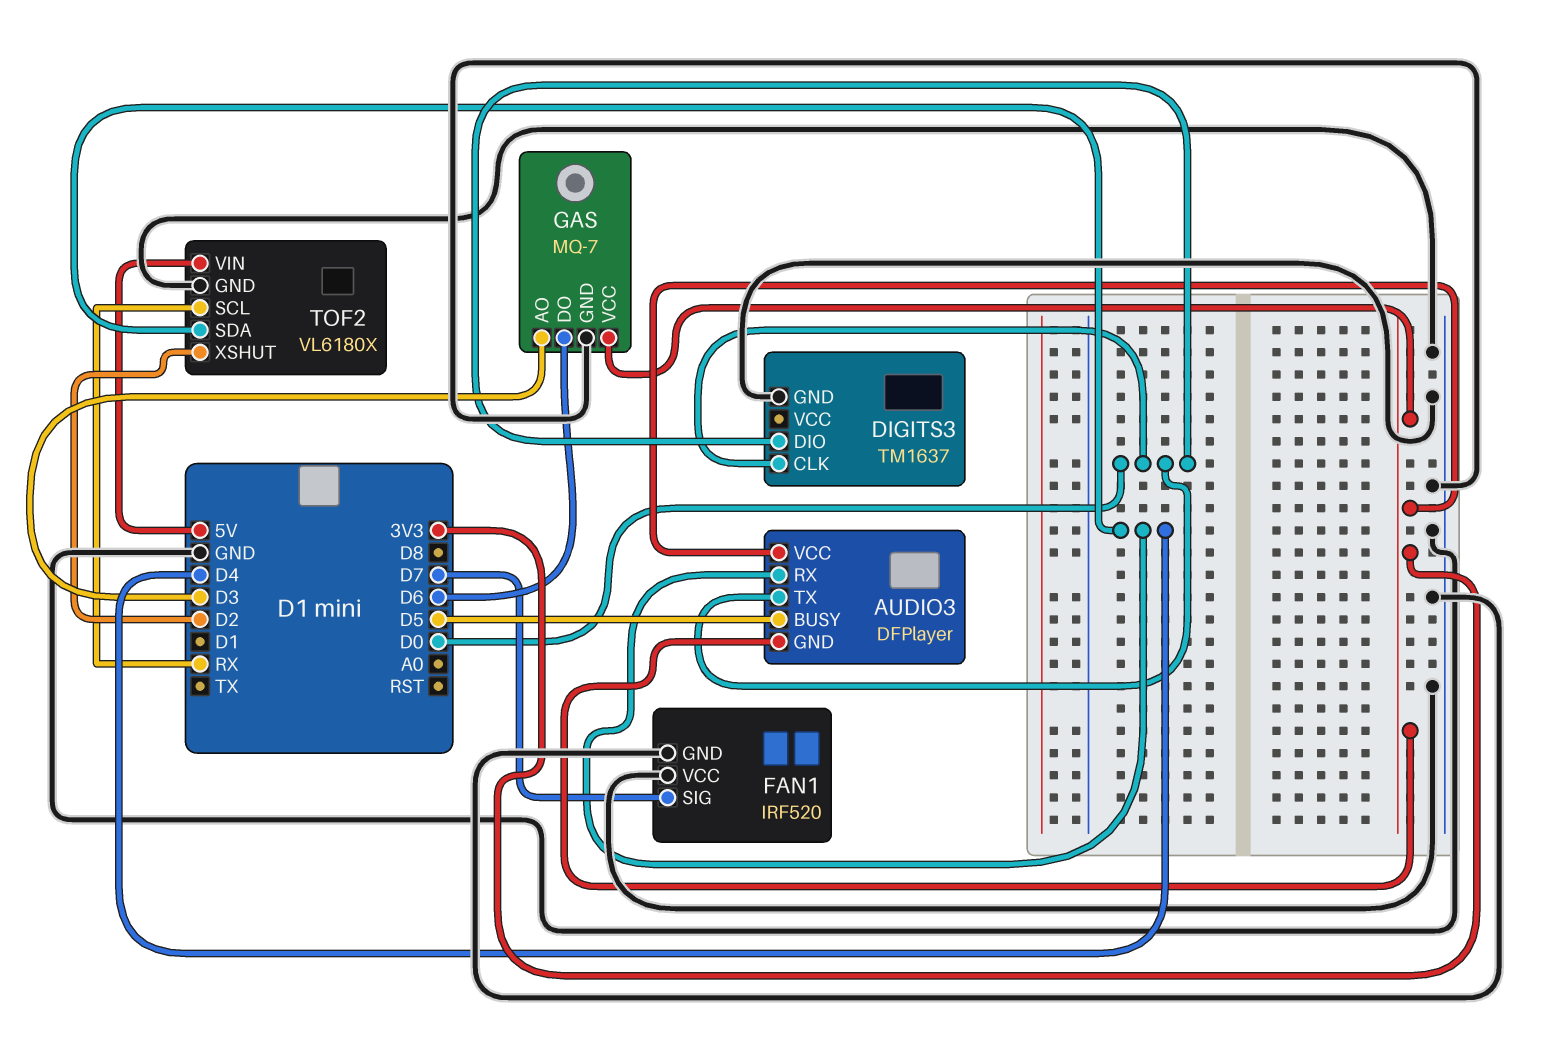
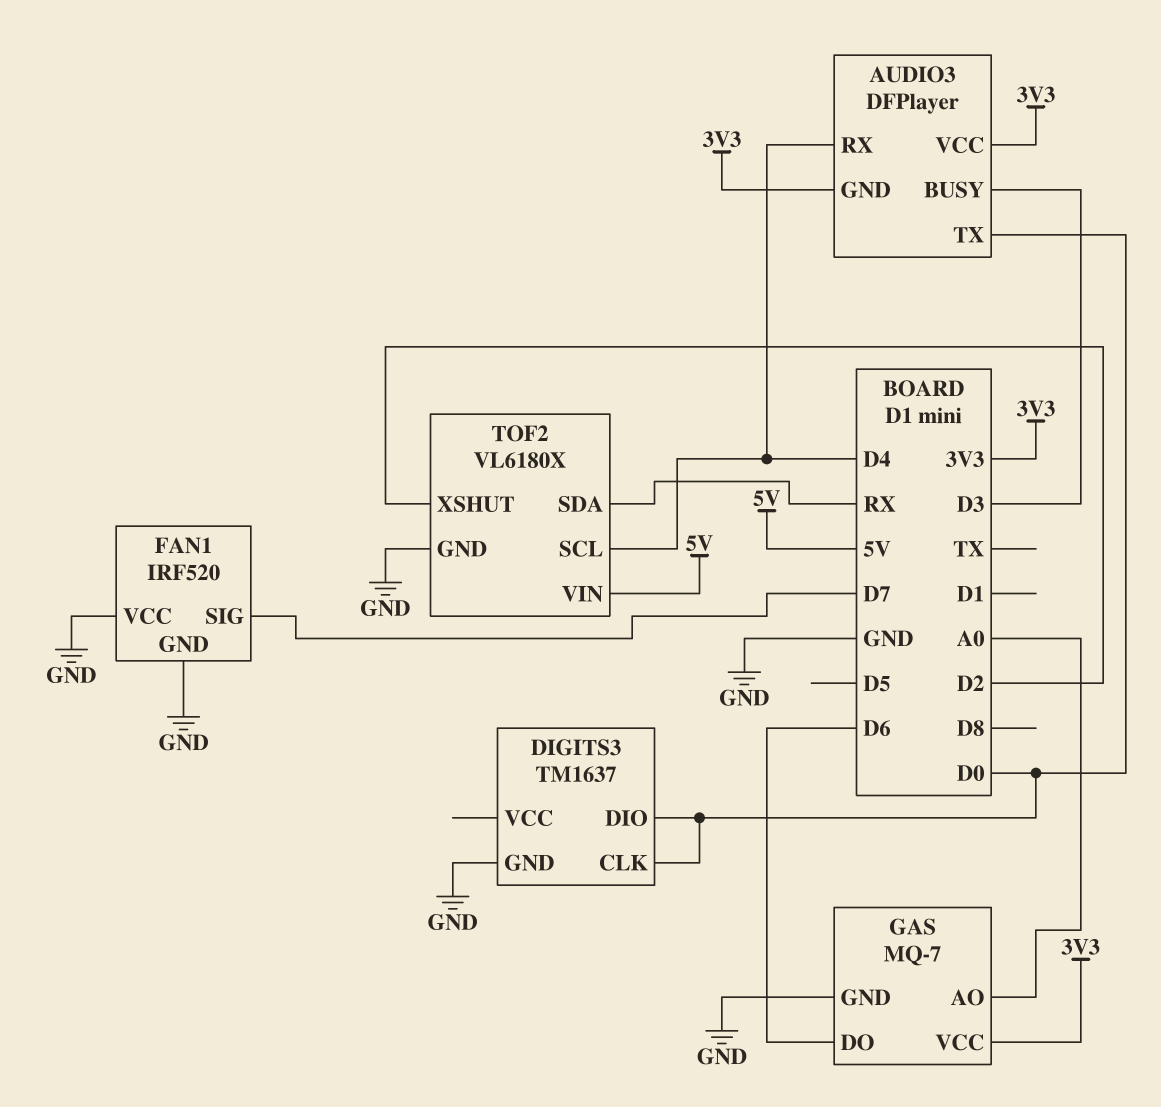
AUDIO3 pin BUSY: D5 -> D3
GAS pin AO: D3 -> A0
TOF2 pin SCL: RX -> D4
TOF2 pin SDA: D4 -> RX

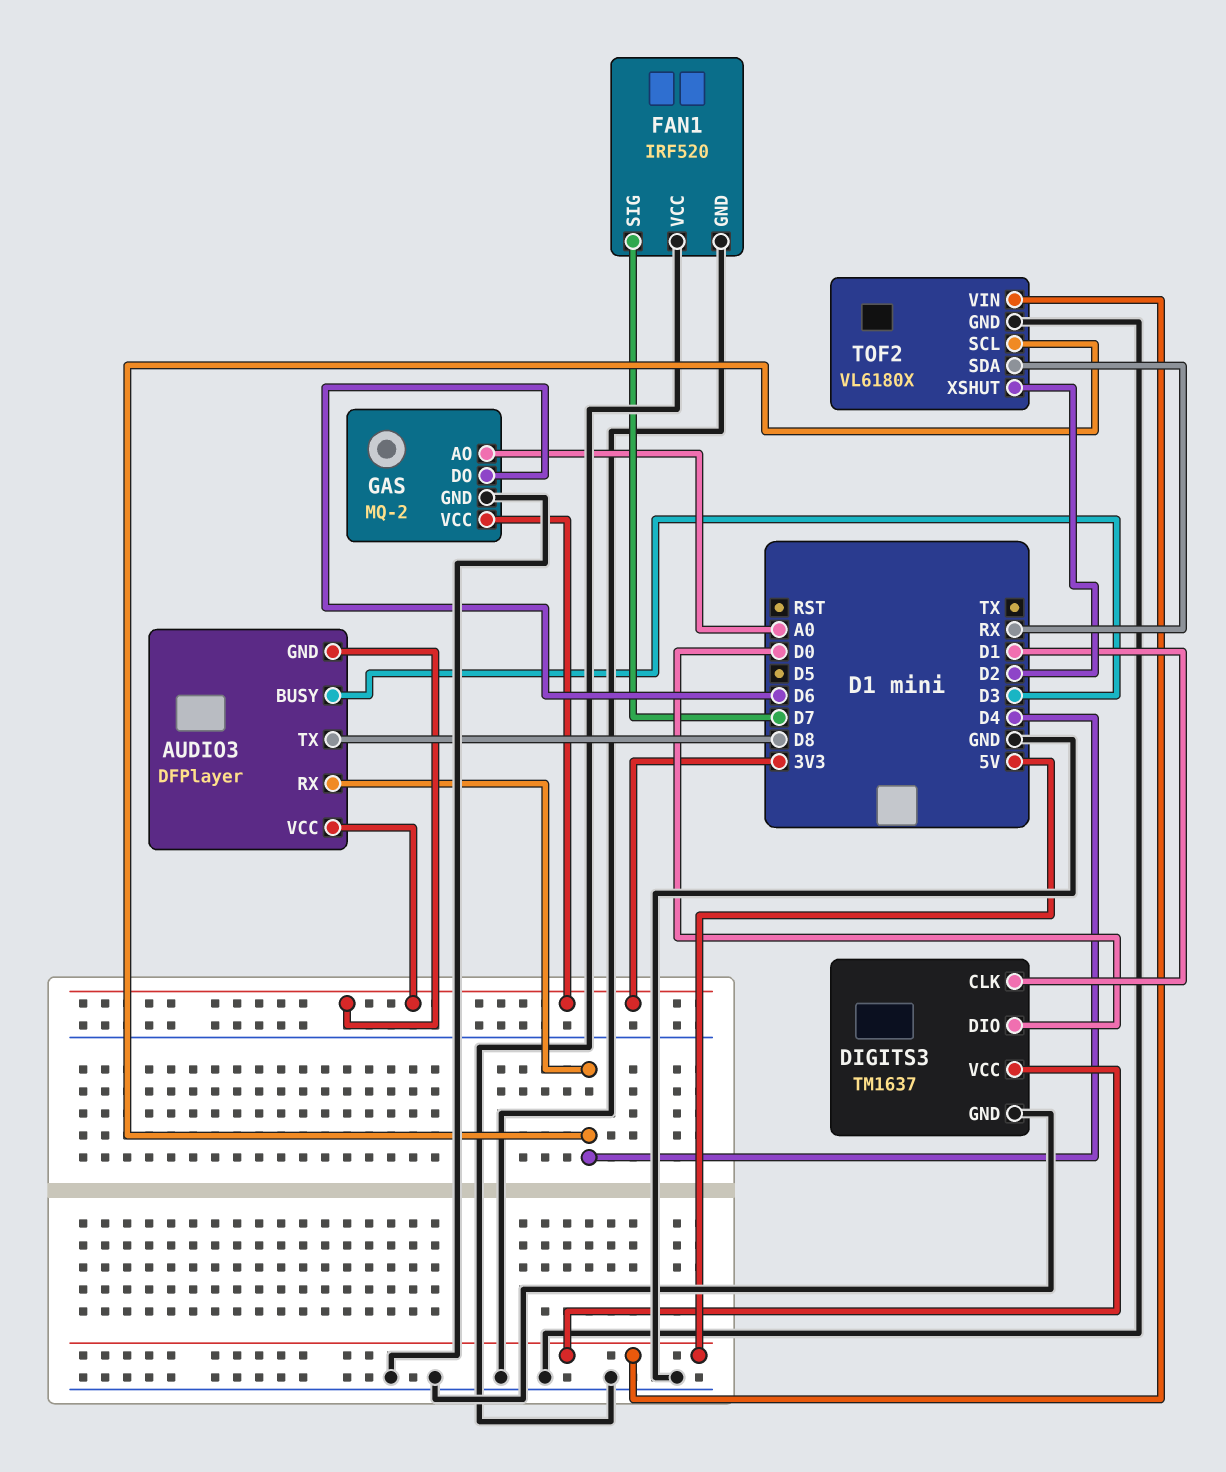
AUDIO3 pin TX: D0 -> D8
DIGITS3 pin CLK: D0 -> D1
DIGITS3 pin VCC: none -> 5V
GAS: MQ-7 -> MQ-2

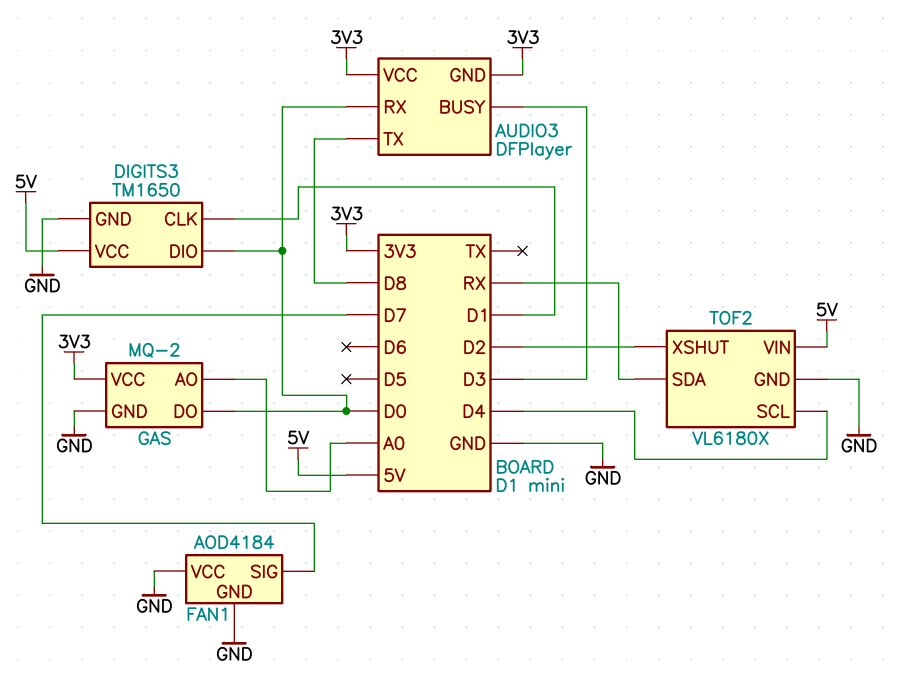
AUDIO3 pin RX: D4 -> D0
DIGITS3: TM1637 -> TM1650
FAN1: IRF520 -> AOD4184
GAS pin DO: D6 -> D0

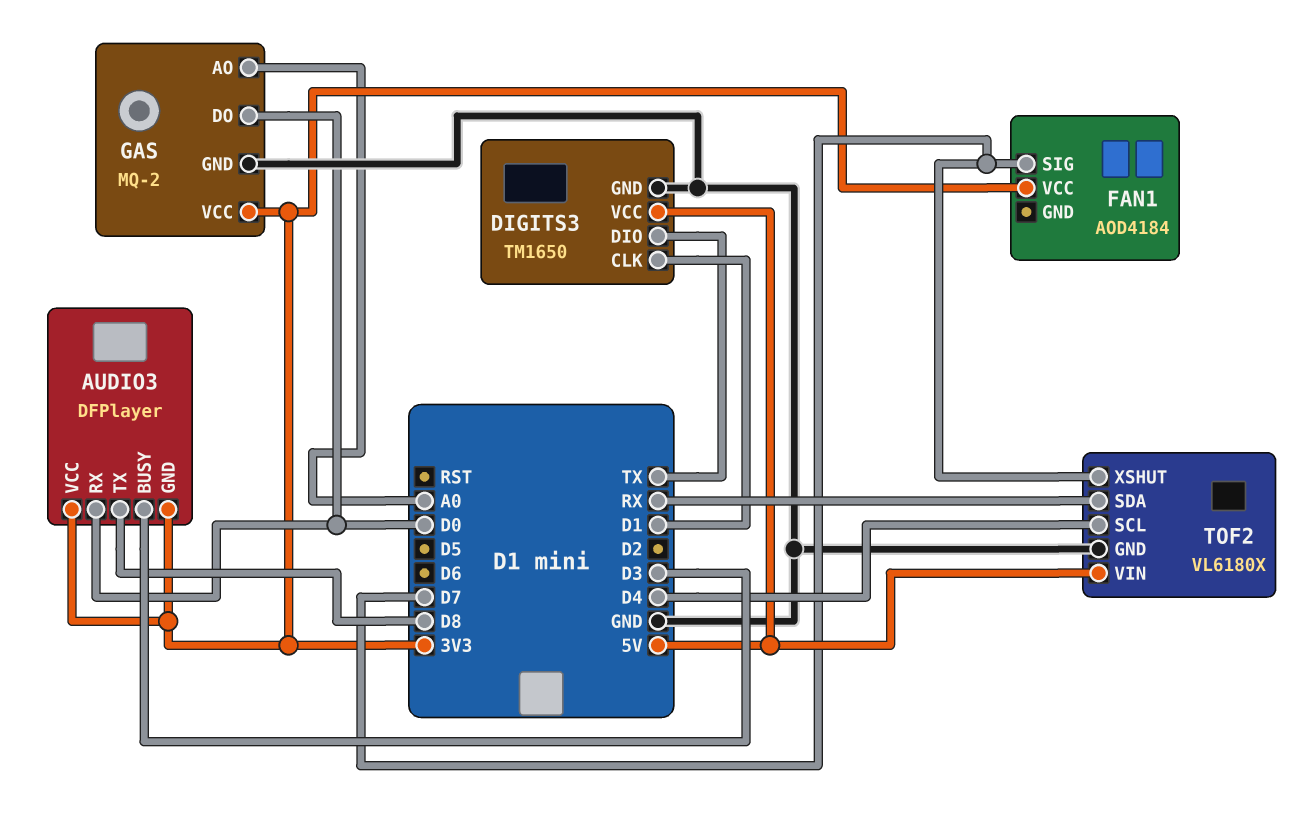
DIGITS3 pin DIO: D0 -> TX
FAN1 pin GND: GND -> none
FAN1 pin VCC: GND -> 3V3
TOF2 pin XSHUT: D2 -> D7

